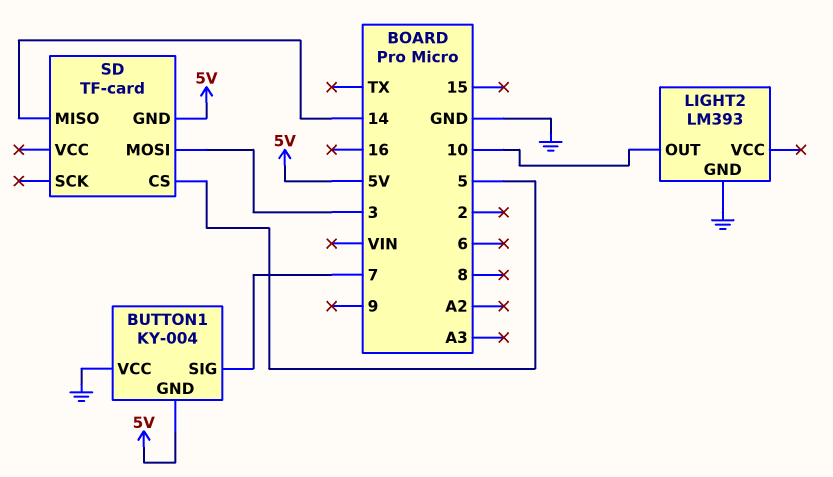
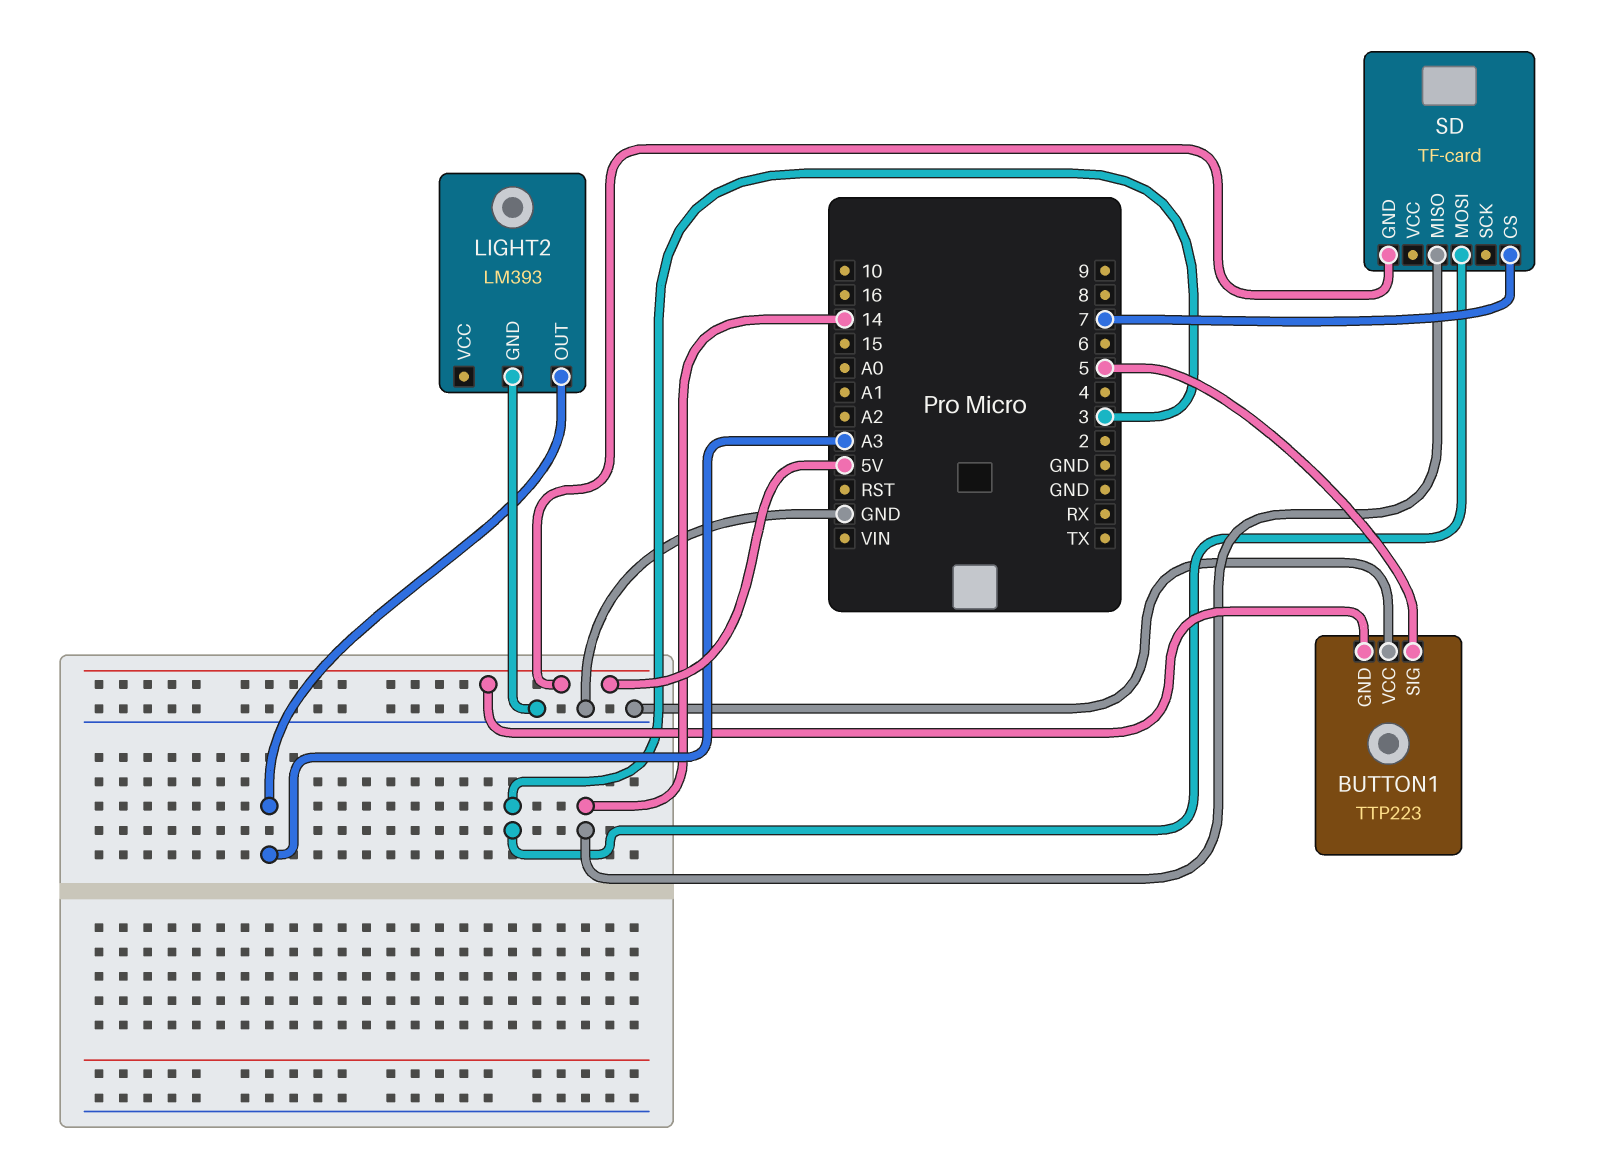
BUTTON1: KY-004 -> TTP223
BUTTON1 pin SIG: 7 -> 5
LIGHT2 pin OUT: 10 -> A3
SD pin CS: 5 -> 7

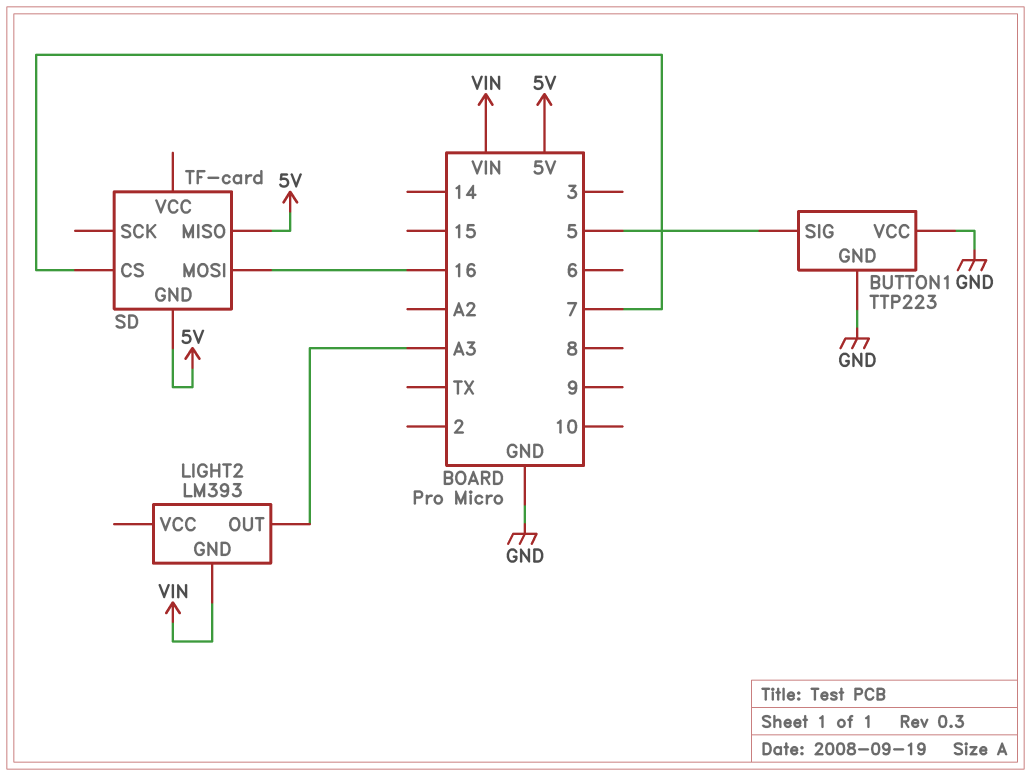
BUTTON1 pin GND: 5V -> GND
LIGHT2 pin GND: GND -> VIN
SD pin MISO: 14 -> 5V
SD pin MOSI: 3 -> 16

